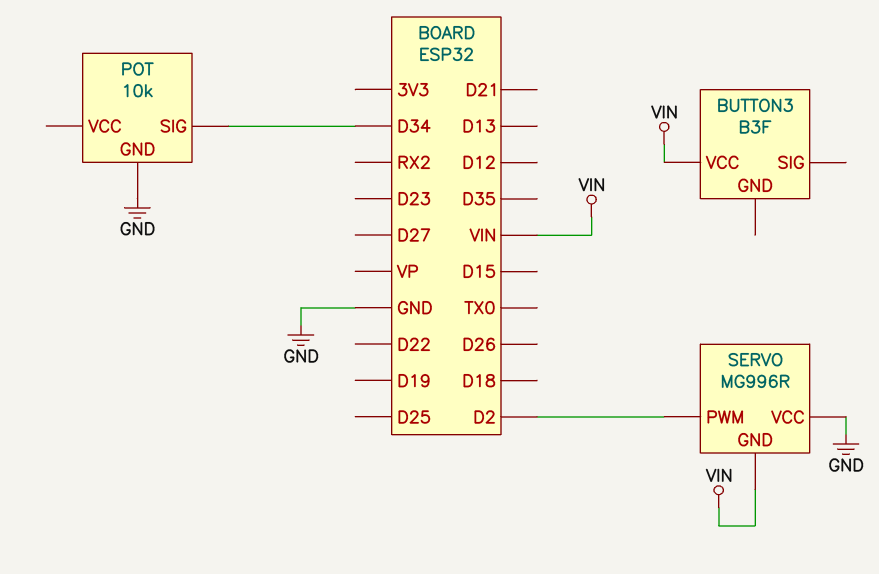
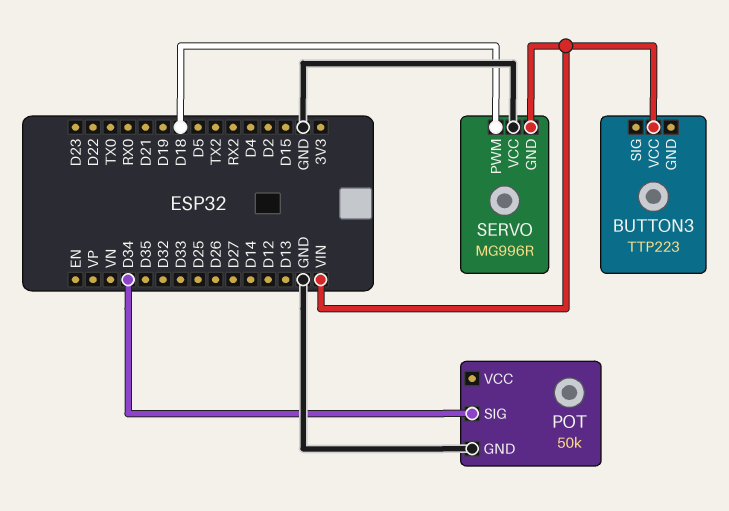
BUTTON3: B3F -> TTP223
POT: 10k -> 50k
SERVO pin PWM: D2 -> D18

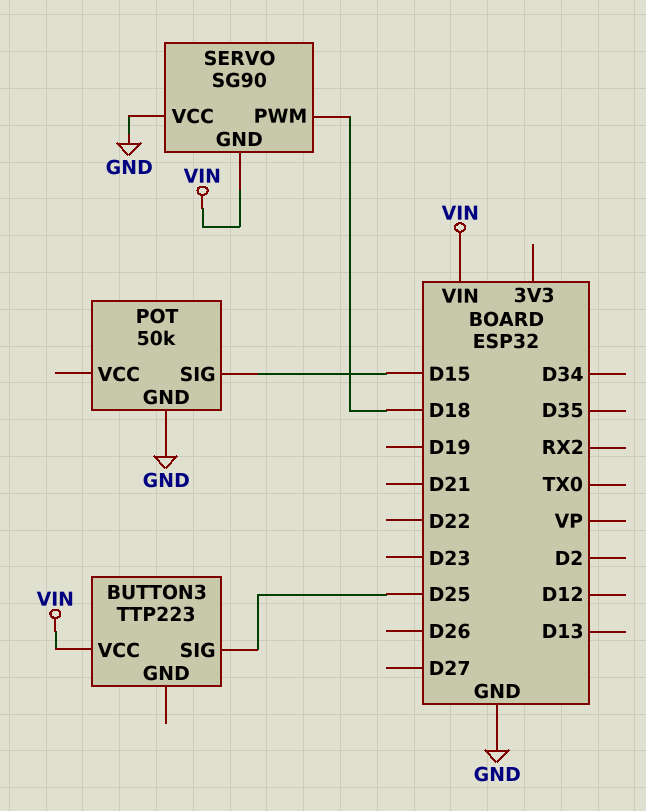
BUTTON3 pin SIG: none -> D25
POT pin SIG: D34 -> D15
SERVO: MG996R -> SG90

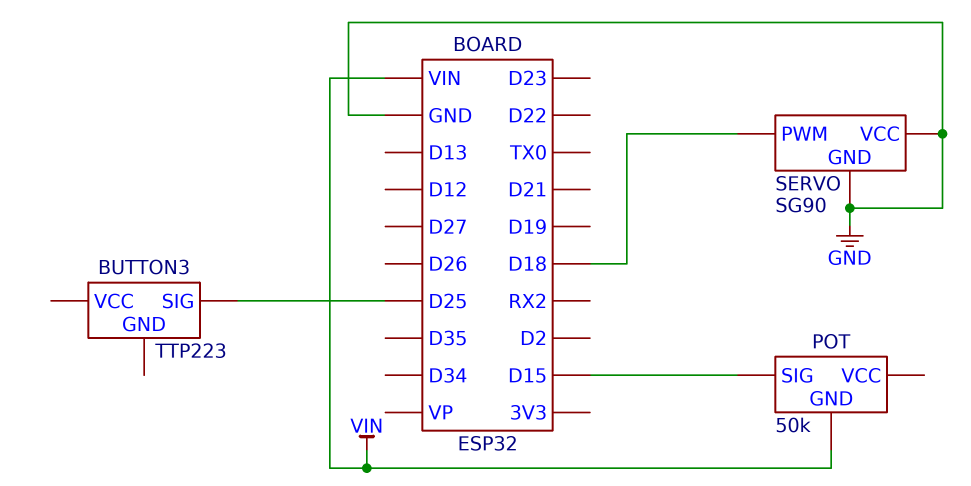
BUTTON3 pin VCC: VIN -> none
POT pin GND: GND -> VIN
SERVO pin GND: VIN -> GND

